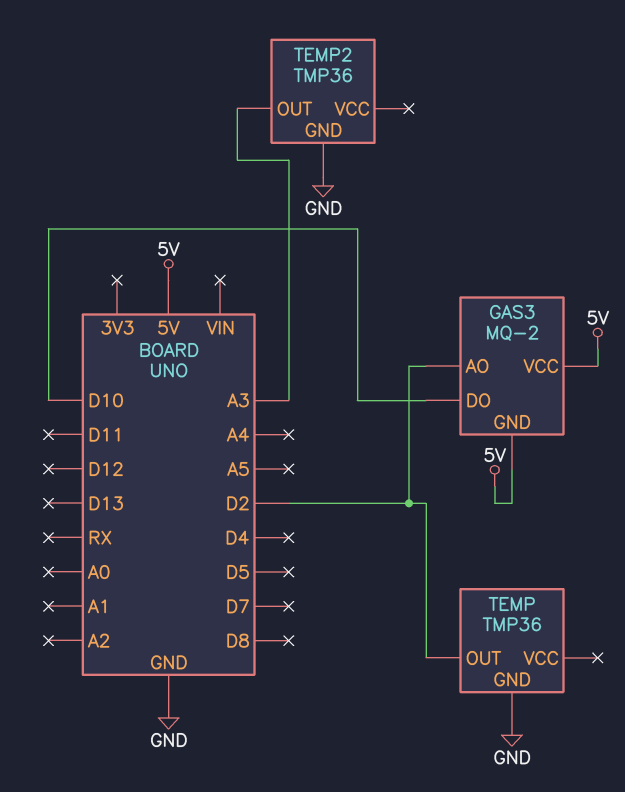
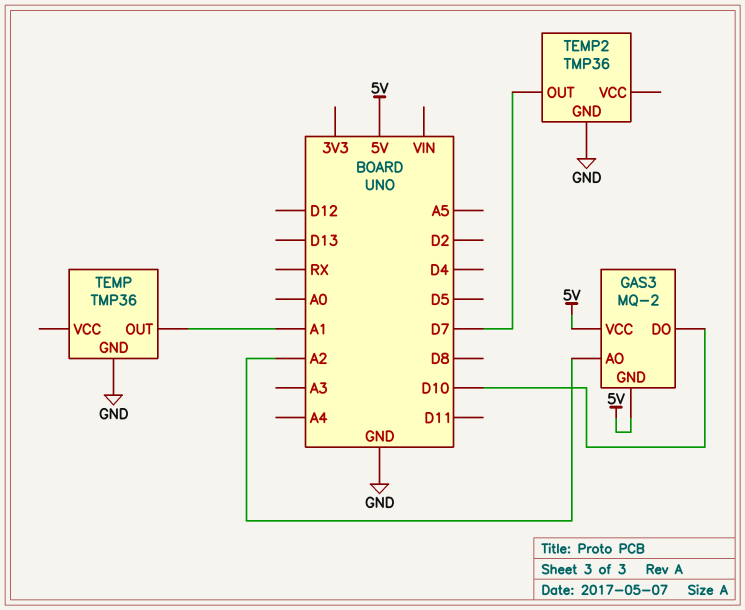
GAS3 pin AO: D2 -> A2
TEMP pin OUT: D2 -> A1
TEMP2 pin OUT: A3 -> D7

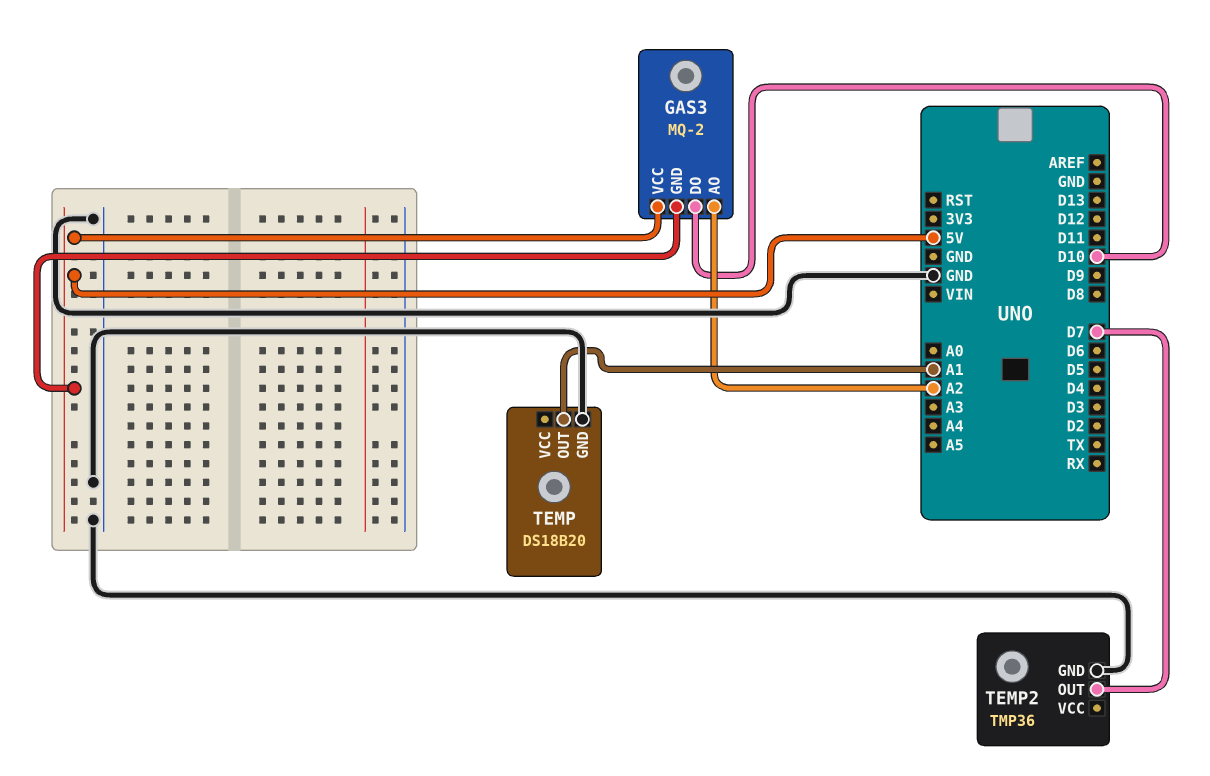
TEMP: TMP36 -> DS18B20

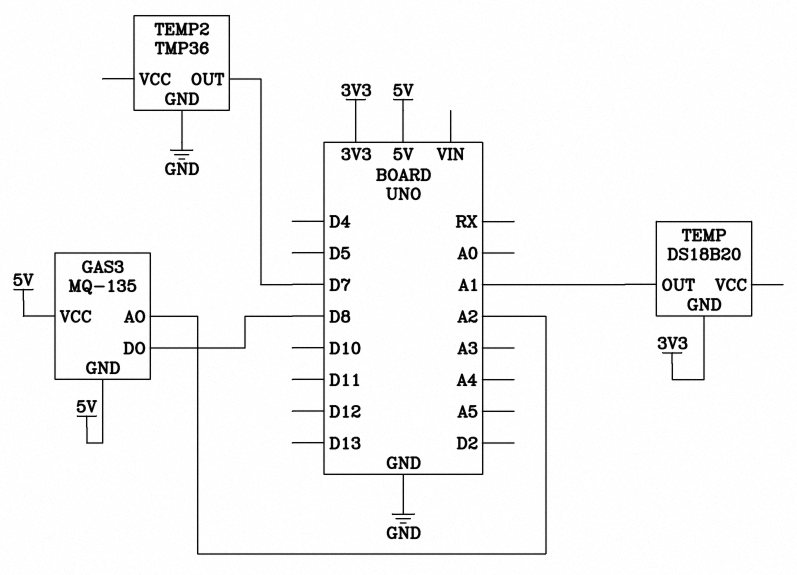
GAS3: MQ-2 -> MQ-135
GAS3 pin DO: D10 -> D8
TEMP pin GND: GND -> 3V3

